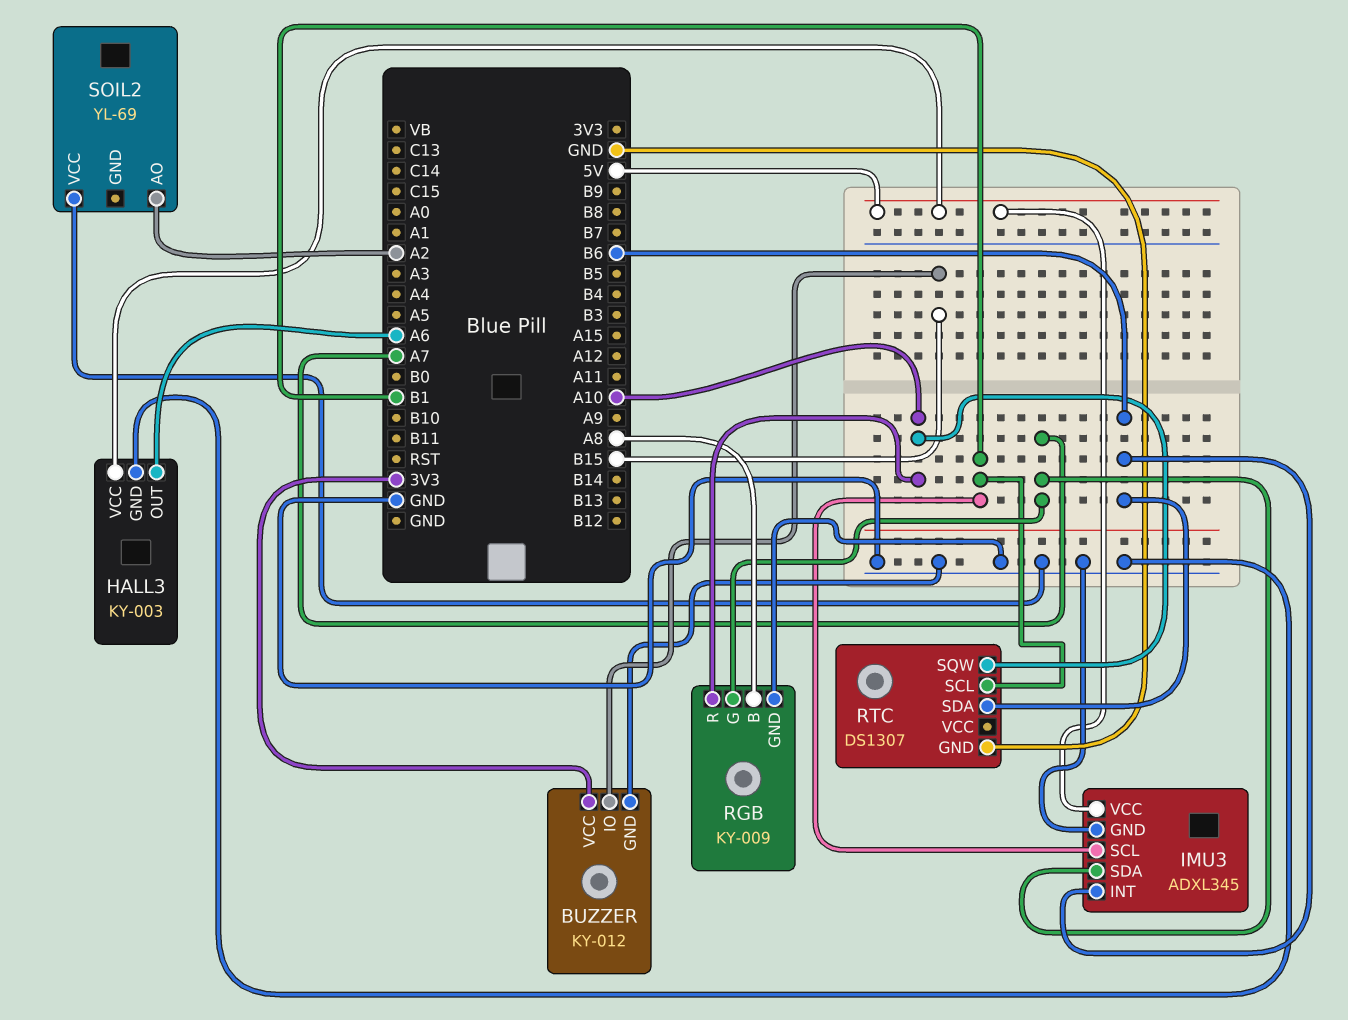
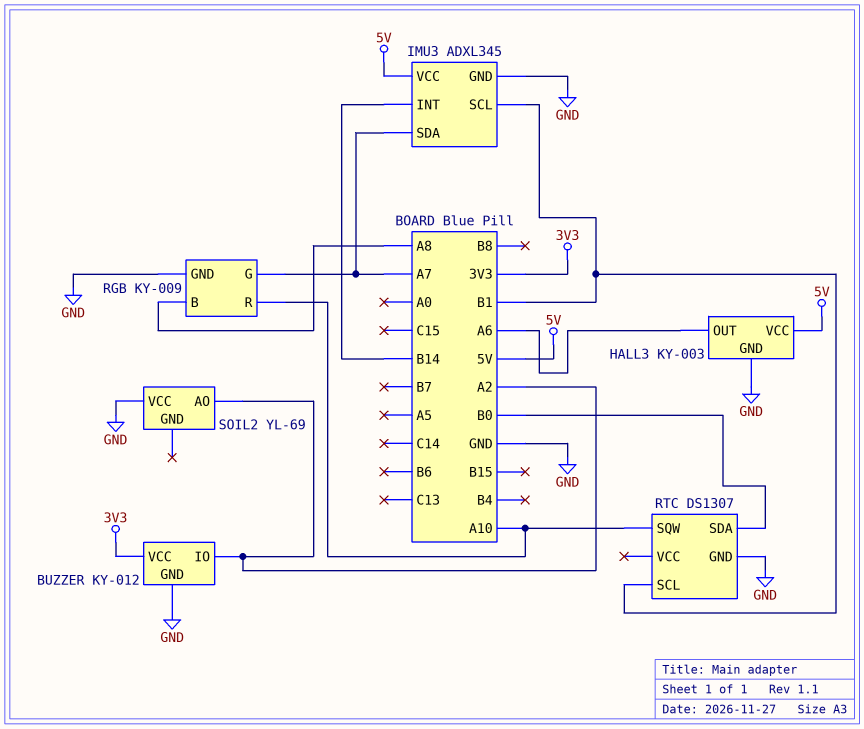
BUZZER pin IO: B15 -> A2
IMU3 pin INT: B6 -> B14
RTC pin SDA: B6 -> B0

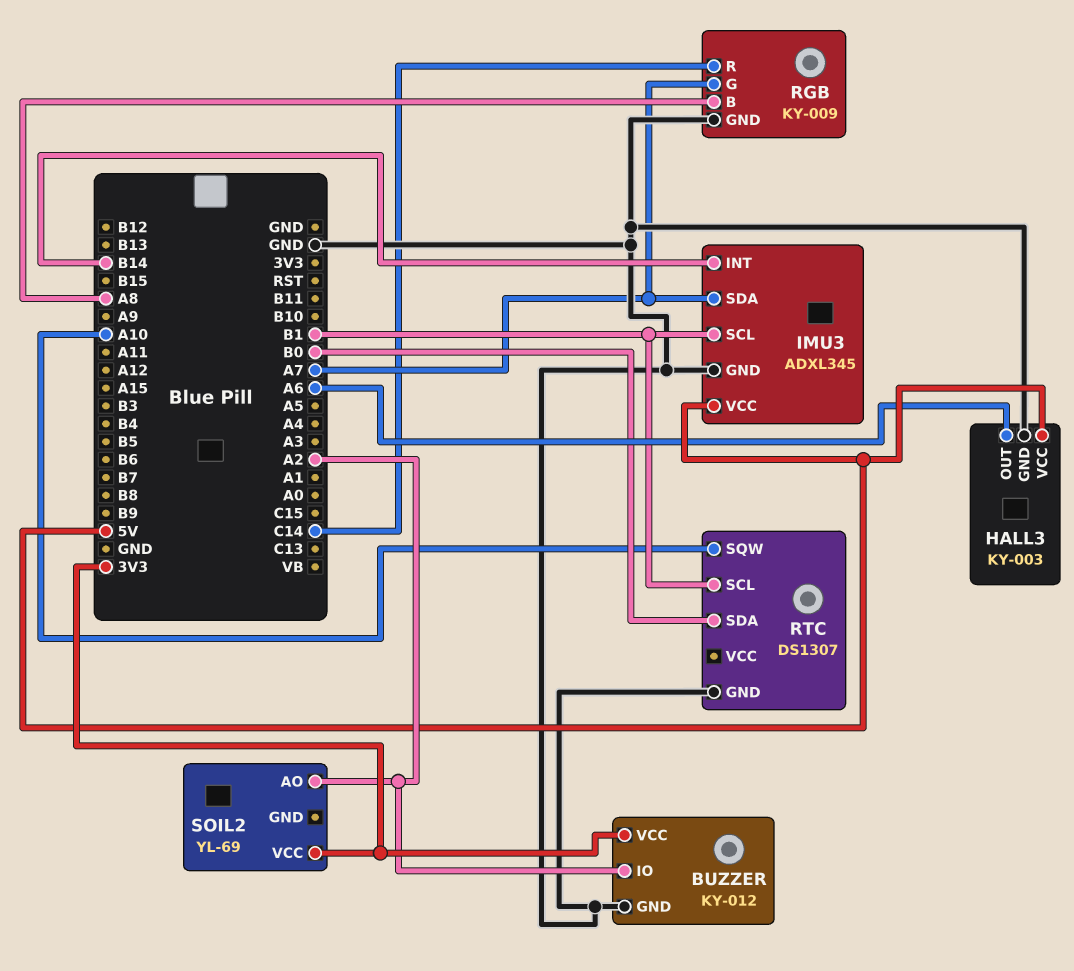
RGB pin R: A10 -> C14
SOIL2 pin VCC: GND -> 3V3

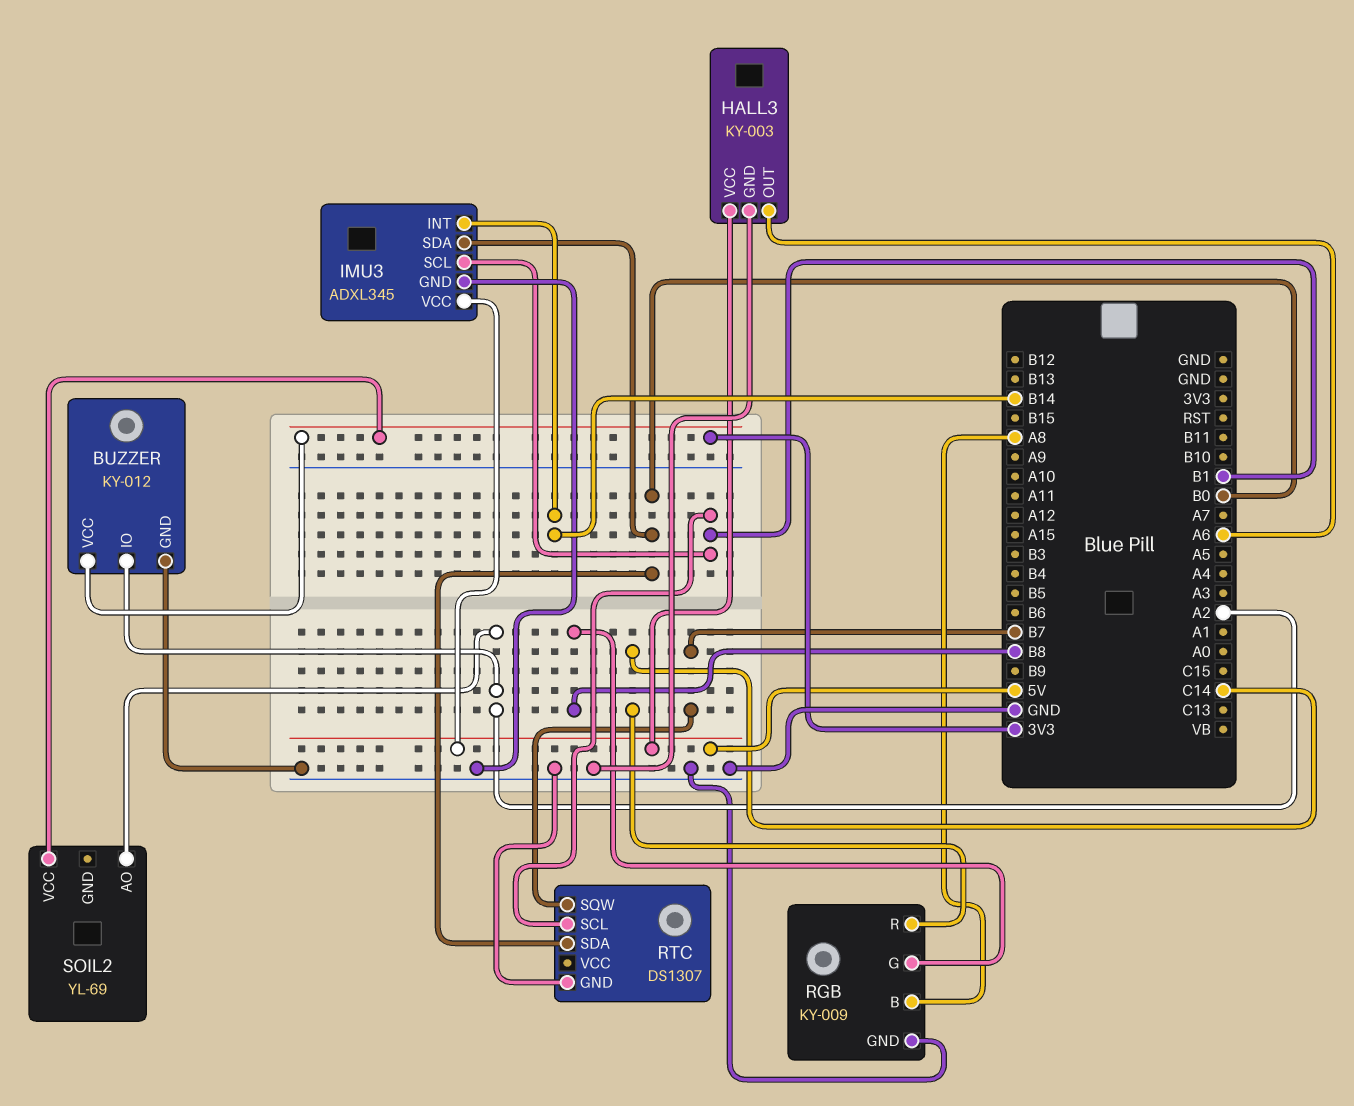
IMU3 pin SDA: A7 -> B0
RGB pin G: A7 -> B8
RTC pin SQW: A10 -> B7

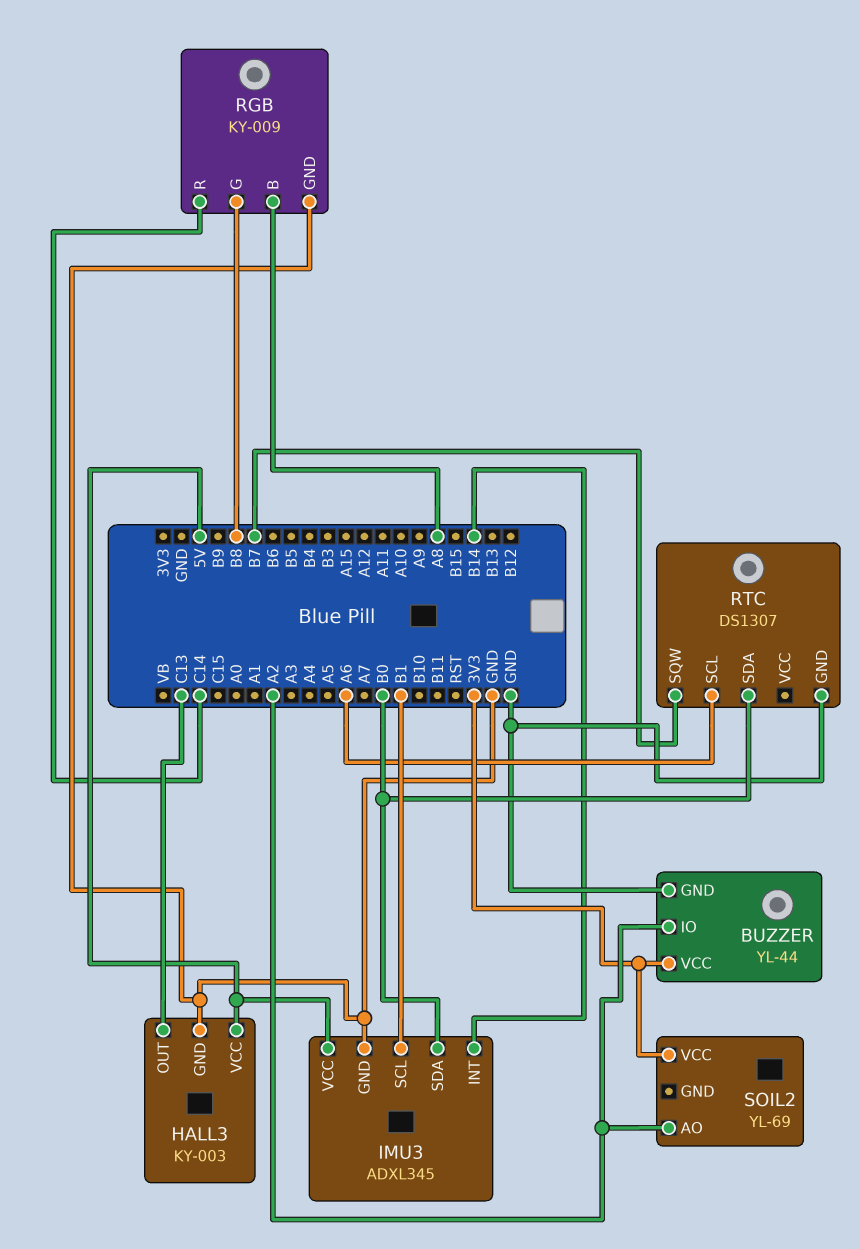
BUZZER: KY-012 -> YL-44
HALL3 pin OUT: A6 -> C13
RTC pin SCL: B1 -> A6

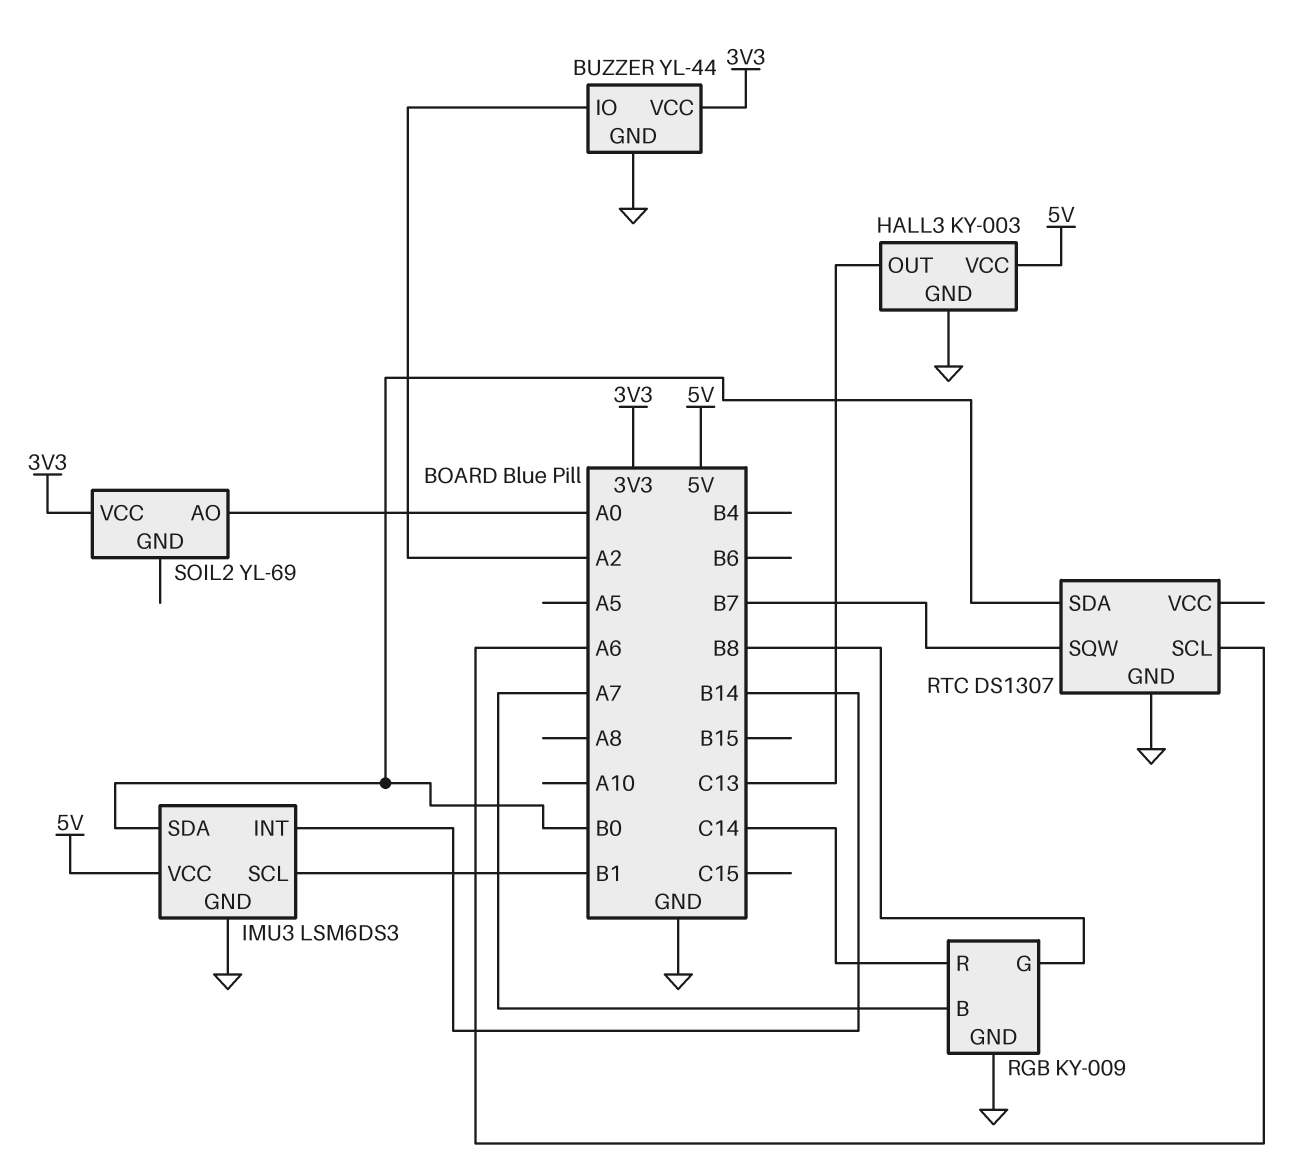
IMU3: ADXL345 -> LSM6DS3
RGB pin B: A8 -> A7
SOIL2 pin AO: A2 -> A0

